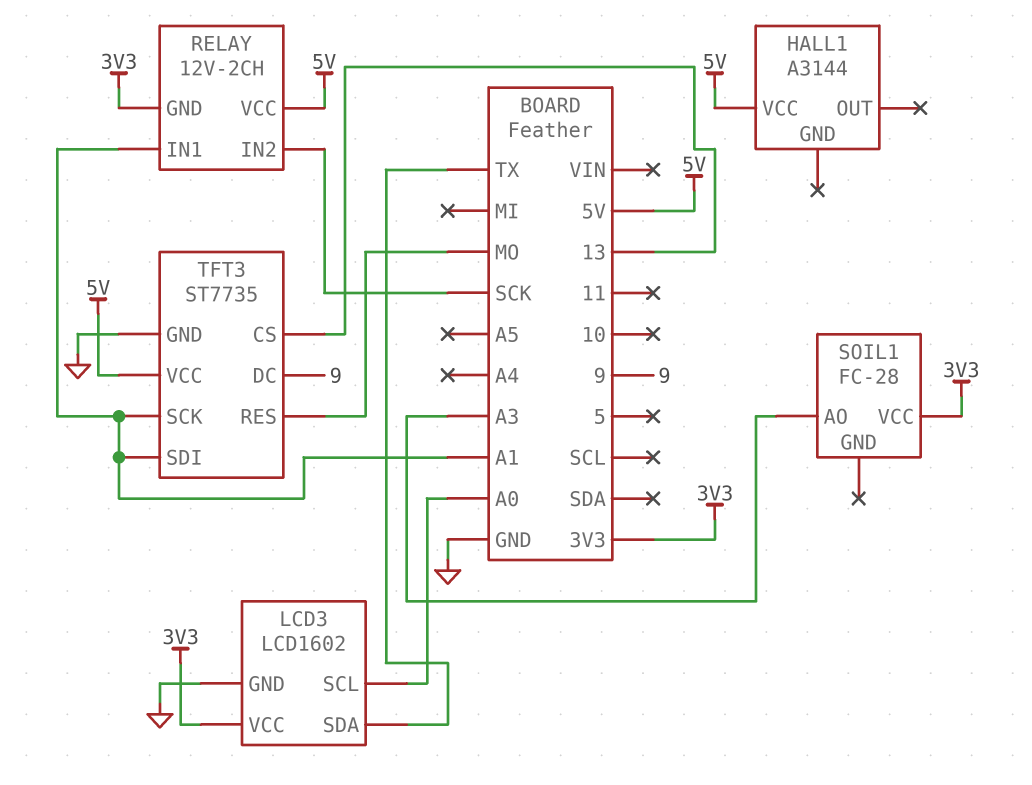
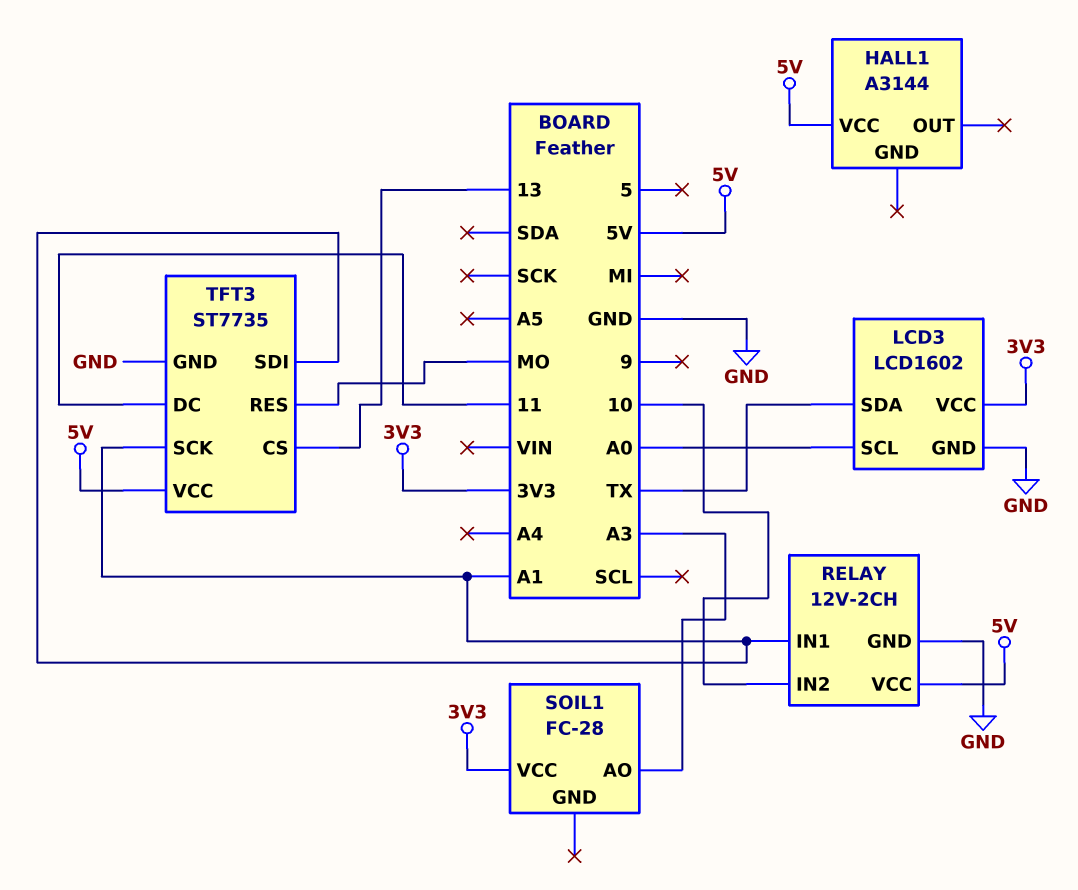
RELAY pin GND: 3V3 -> GND
RELAY pin IN2: SCK -> 10
TFT3 pin DC: 9 -> 11

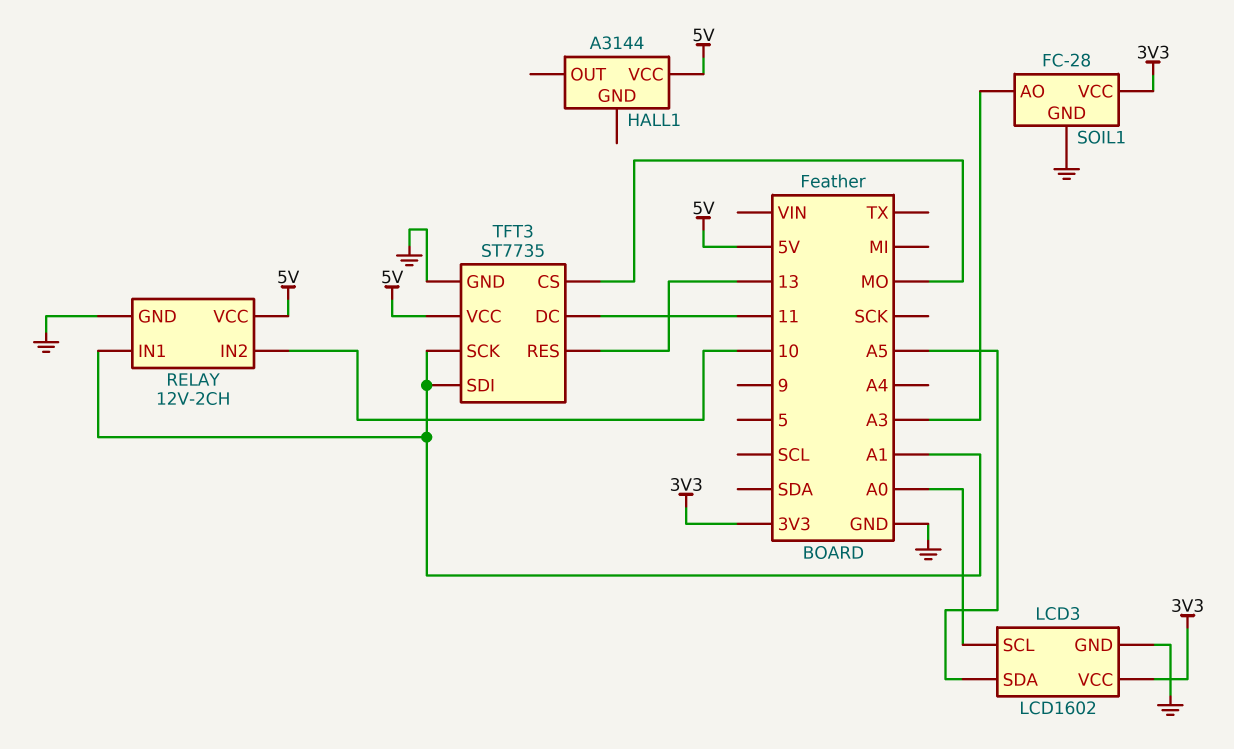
LCD3 pin SDA: TX -> A5
SOIL1 pin GND: none -> GND
TFT3 pin CS: 13 -> MO
TFT3 pin RES: MO -> 13

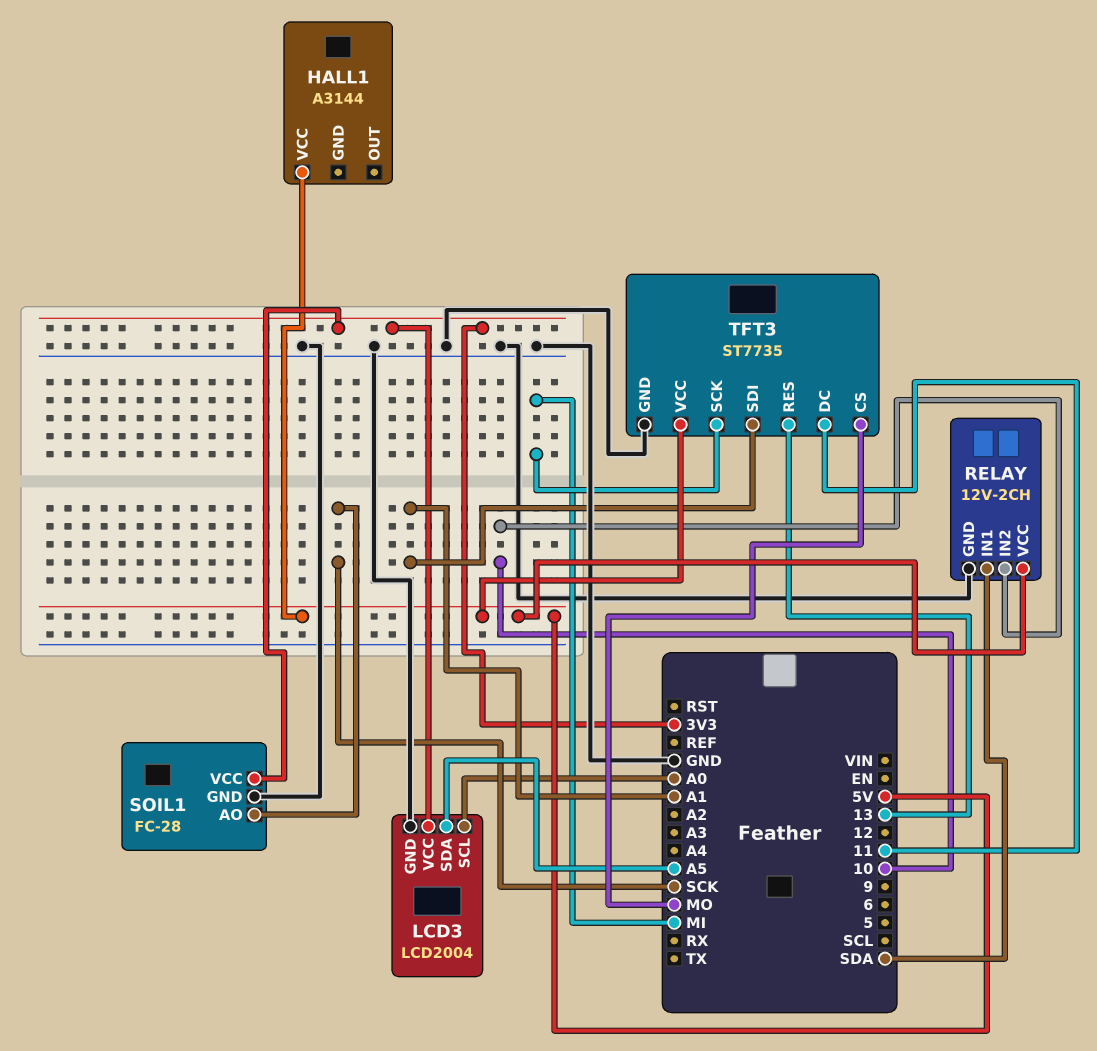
LCD3: LCD1602 -> LCD2004
RELAY pin IN1: A1 -> SDA
SOIL1 pin AO: A3 -> SCK
TFT3 pin SCK: A1 -> MI

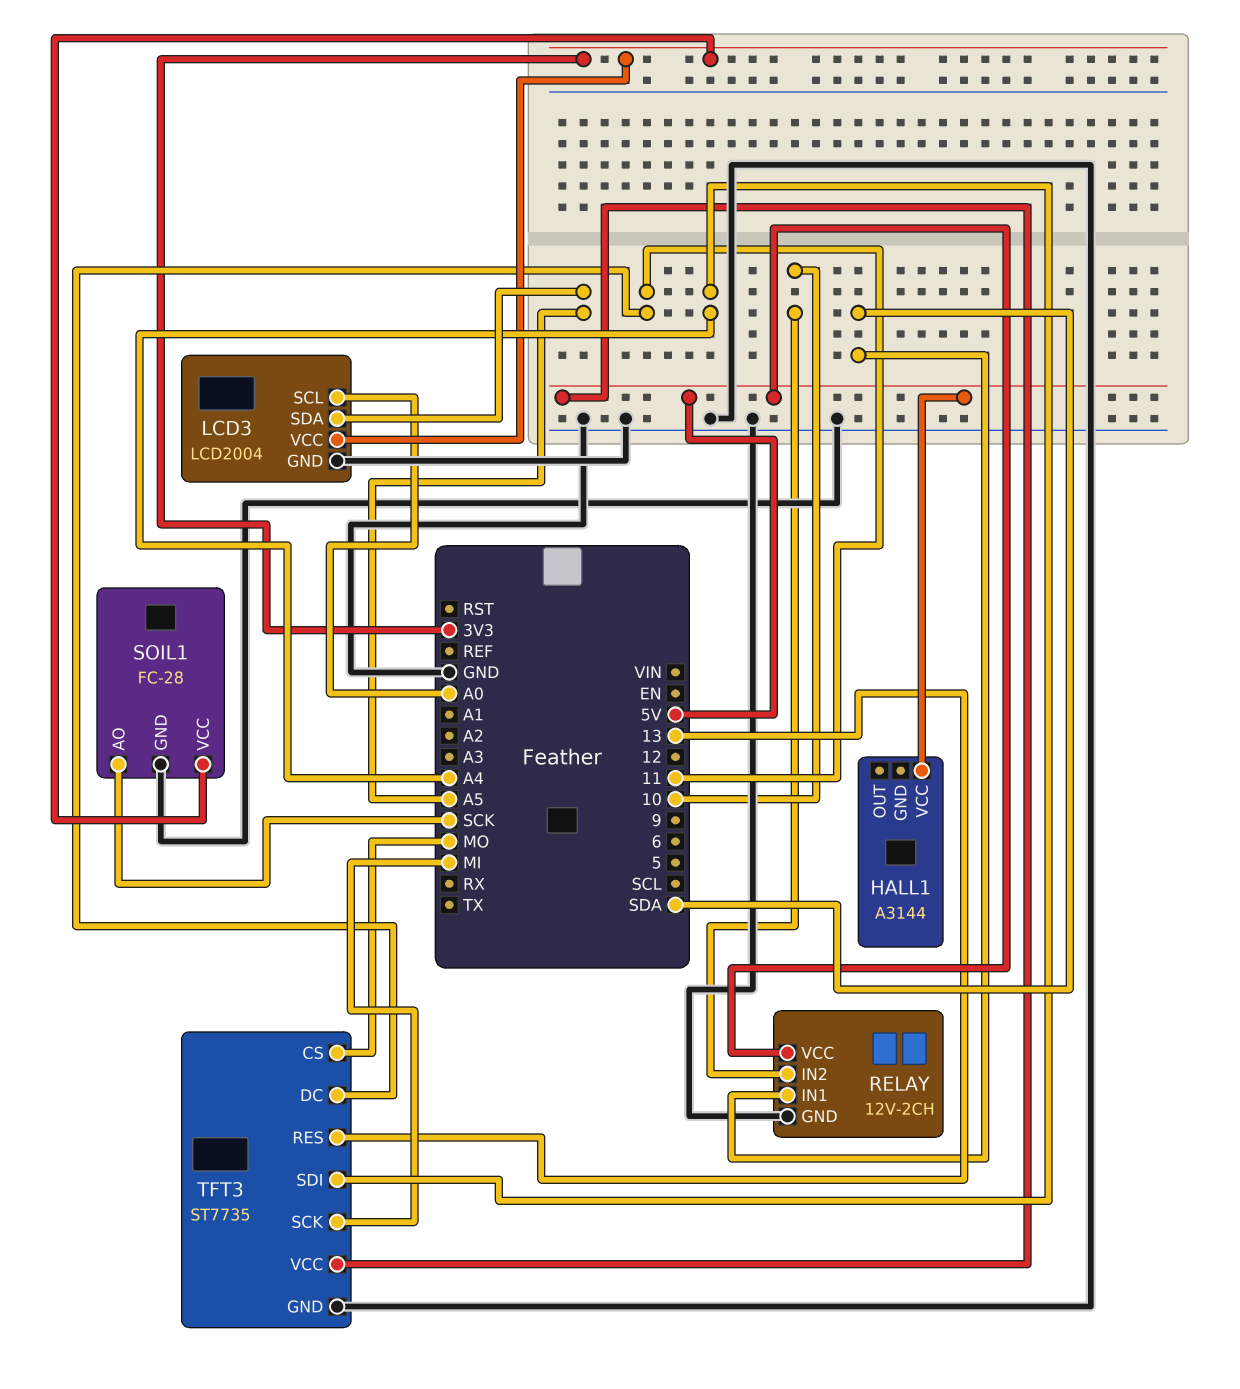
TFT3 pin SDI: A1 -> A4

